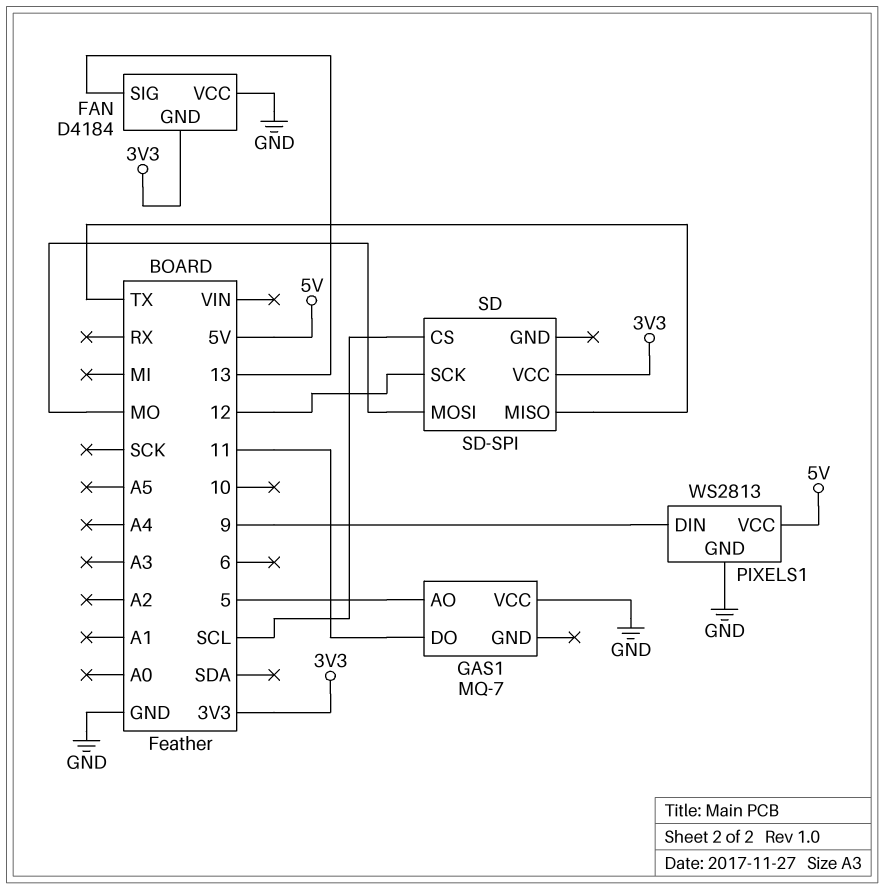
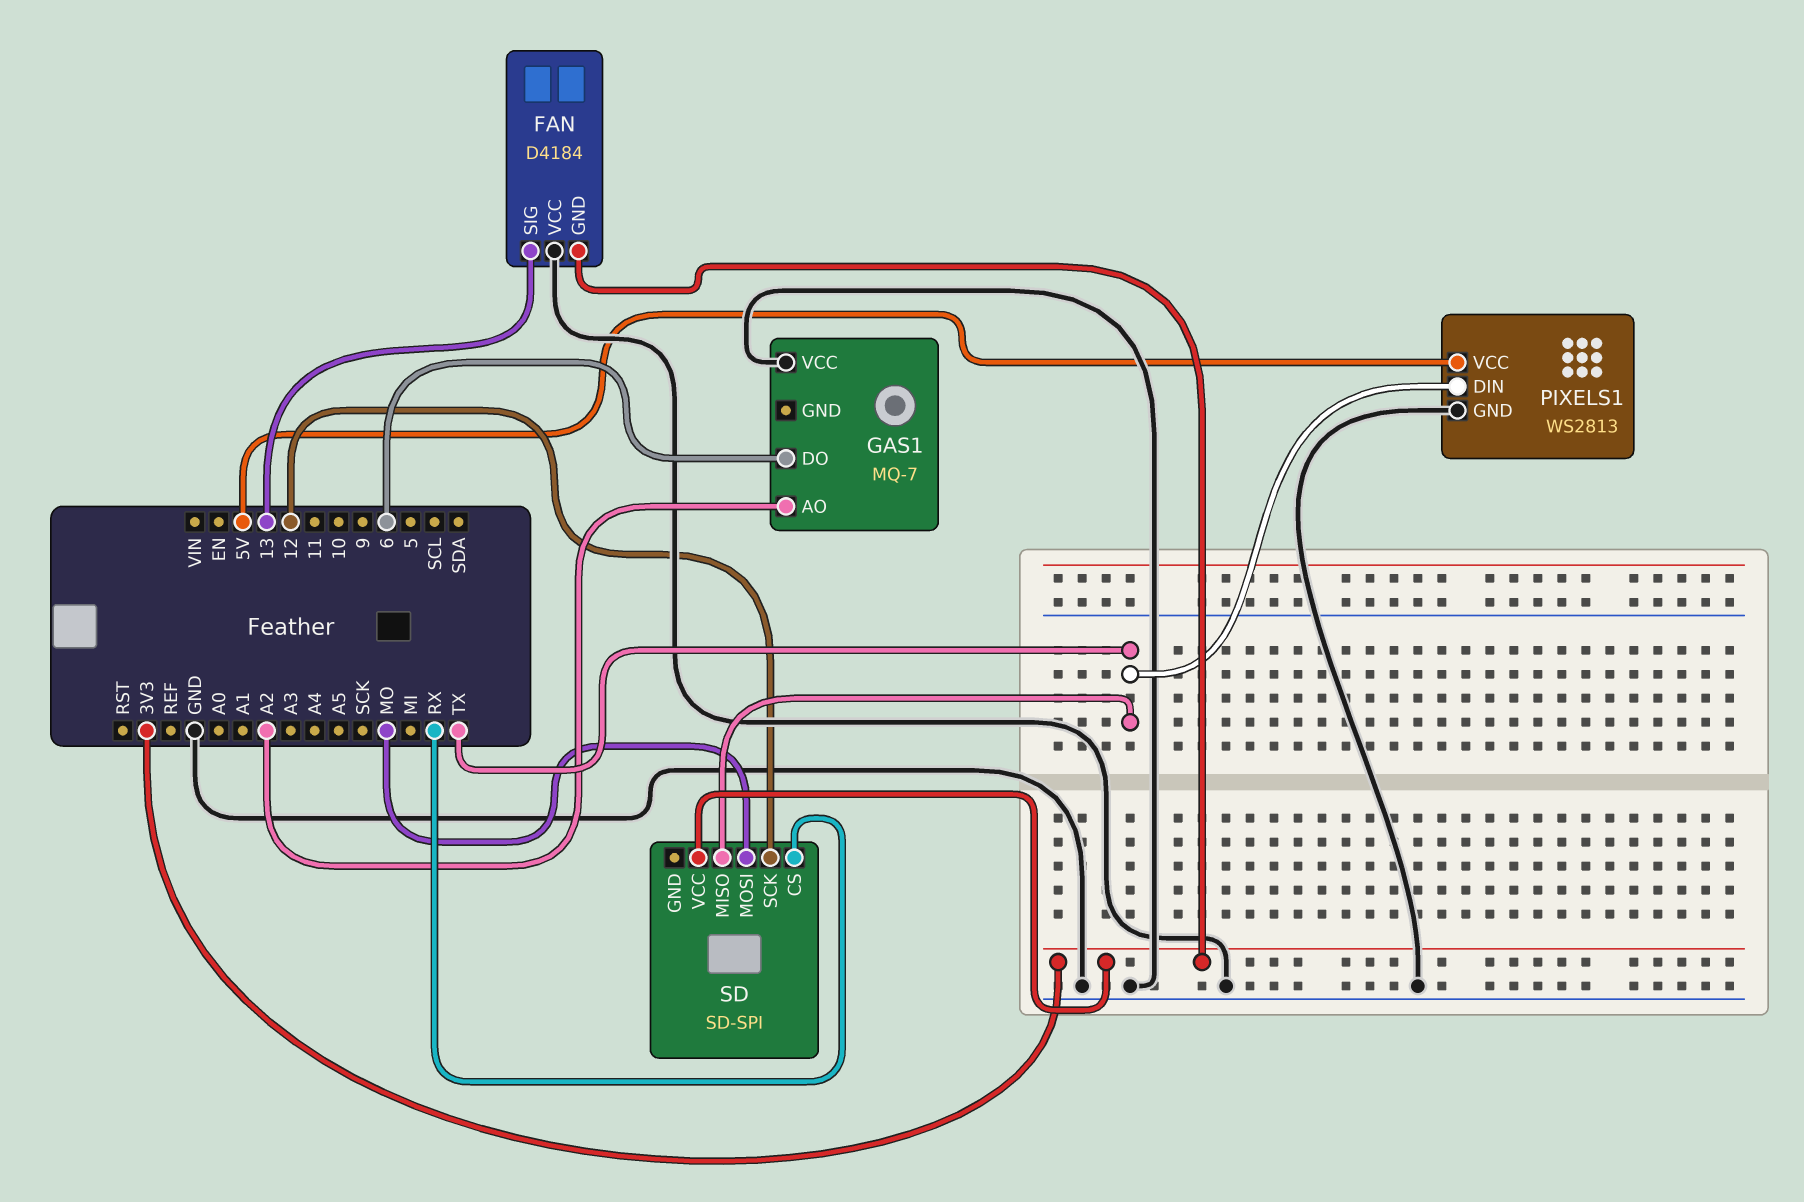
GAS1 pin AO: 5 -> A2
GAS1 pin DO: 11 -> 6
PIXELS1 pin DIN: 9 -> TX
SD pin CS: SCL -> RX

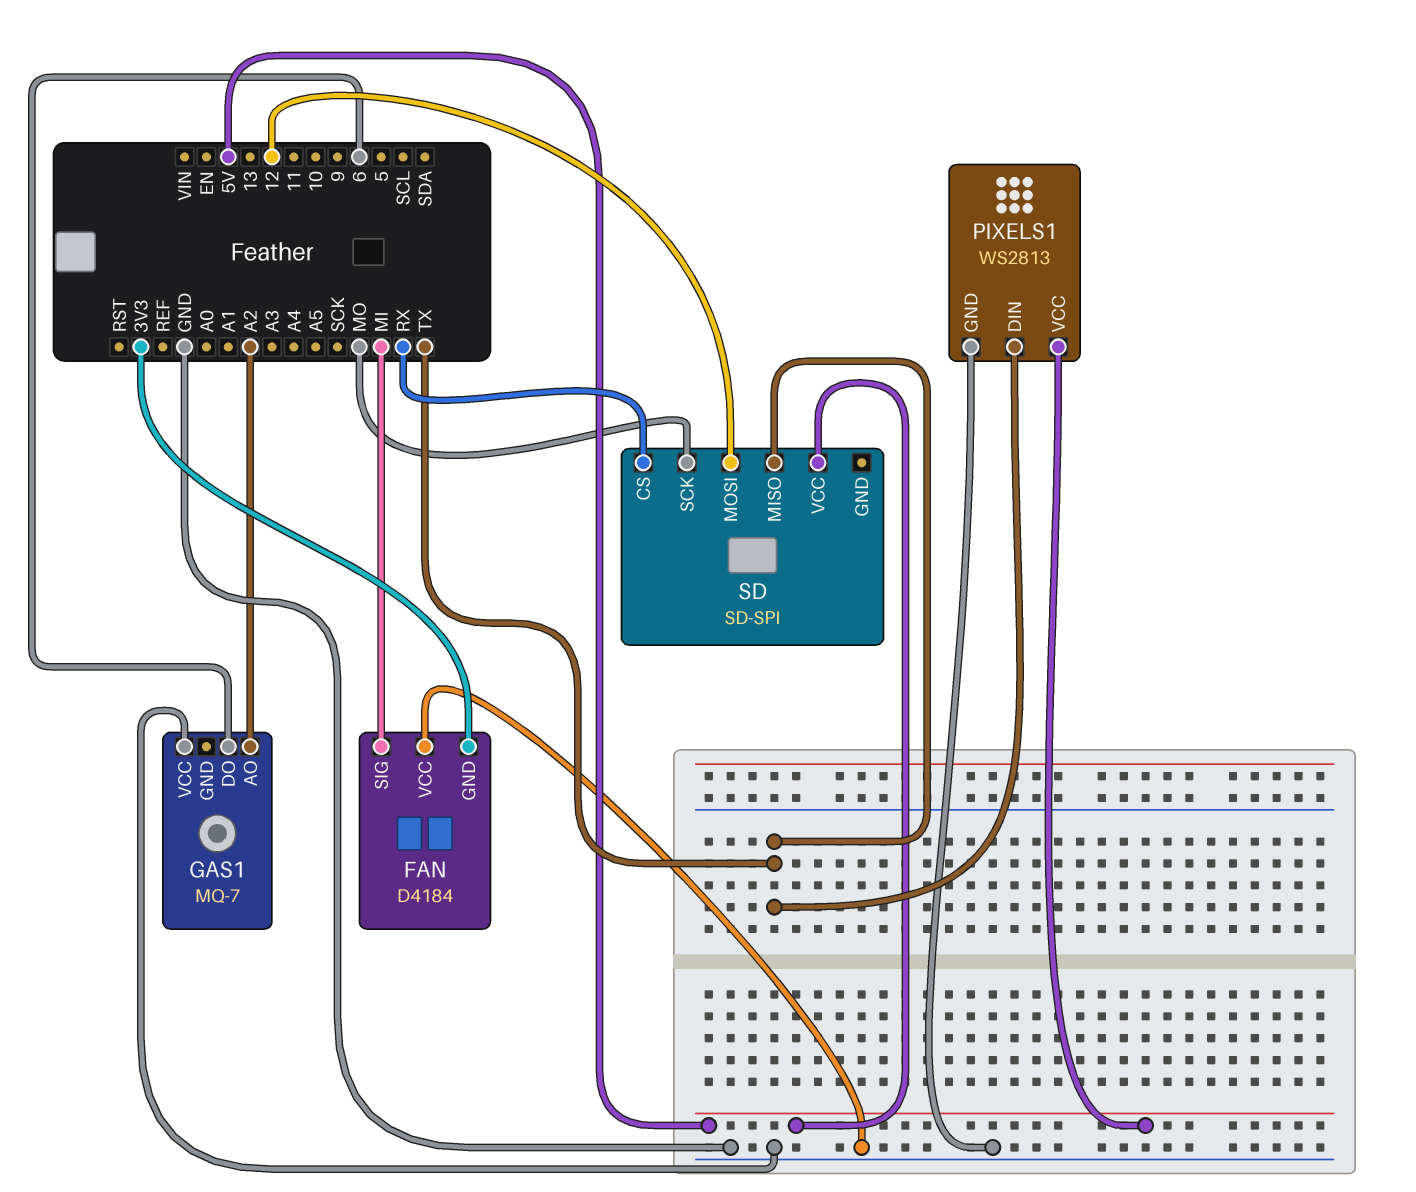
FAN pin SIG: 13 -> MI
SD pin MOSI: MO -> 12
SD pin SCK: 12 -> MO
SD pin VCC: 3V3 -> 5V

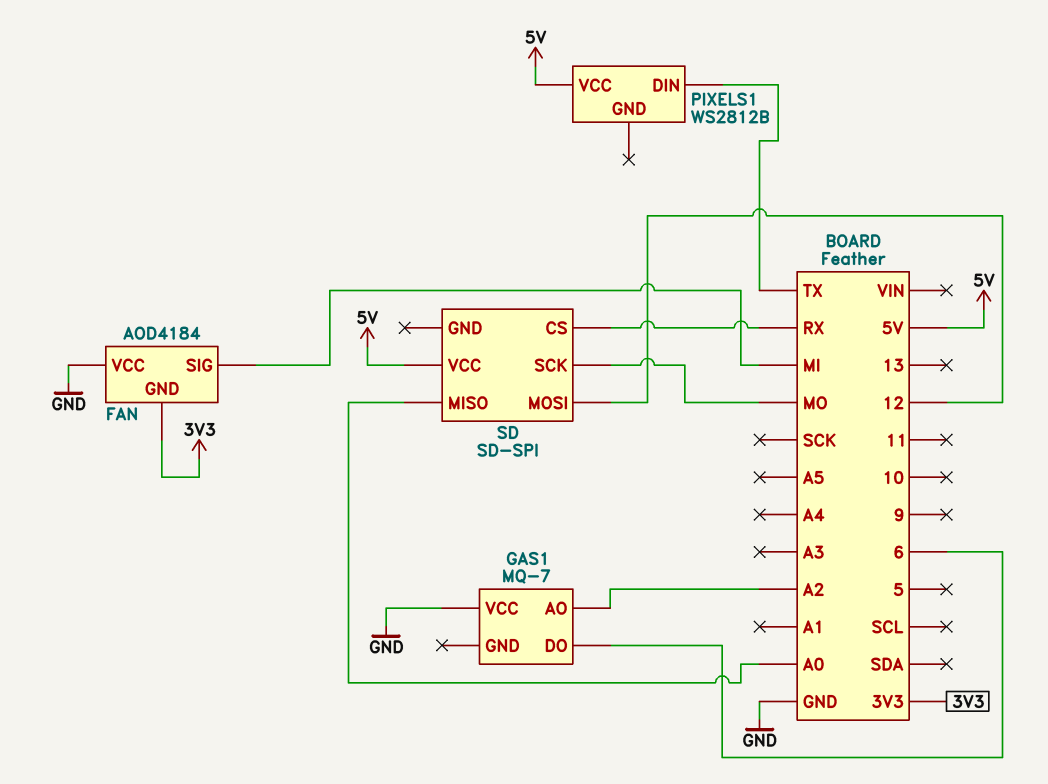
FAN: D4184 -> AOD4184
PIXELS1: WS2813 -> WS2812B
PIXELS1 pin GND: GND -> none
SD pin MISO: TX -> A0

